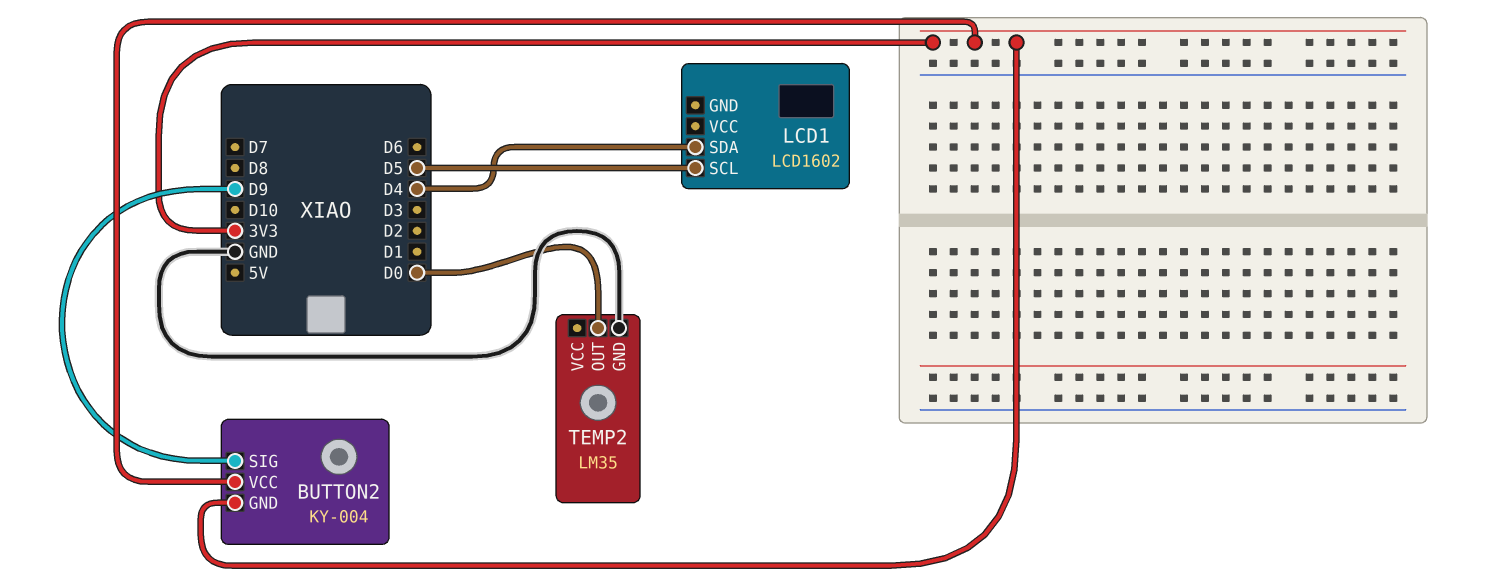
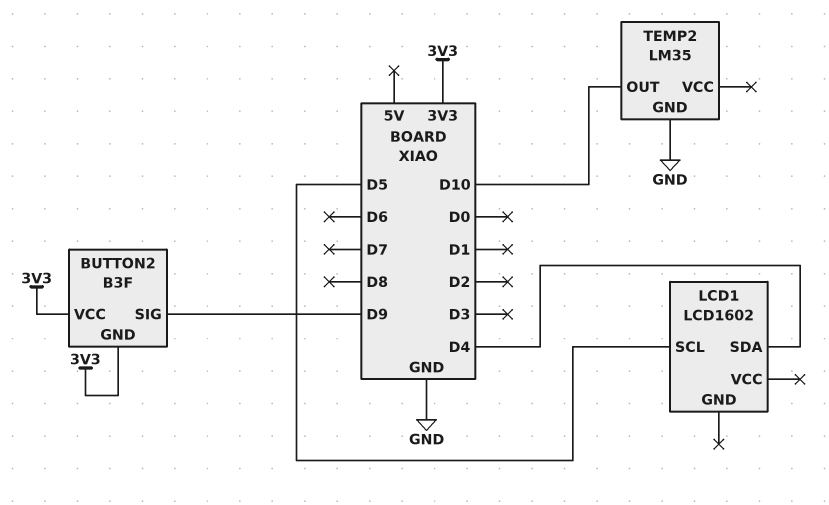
BUTTON2: KY-004 -> B3F
TEMP2 pin OUT: D0 -> D10

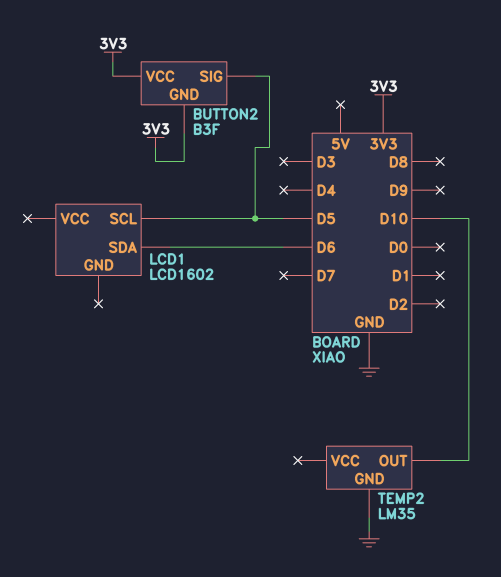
BUTTON2 pin SIG: D9 -> D5
LCD1 pin SDA: D4 -> D6

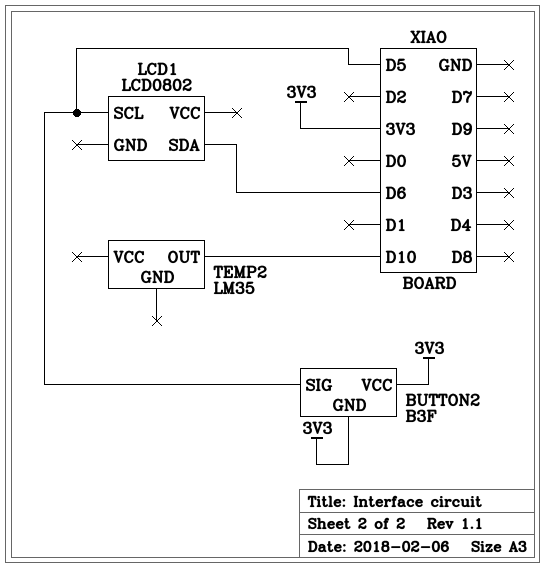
LCD1: LCD1602 -> LCD0802
TEMP2 pin GND: GND -> none

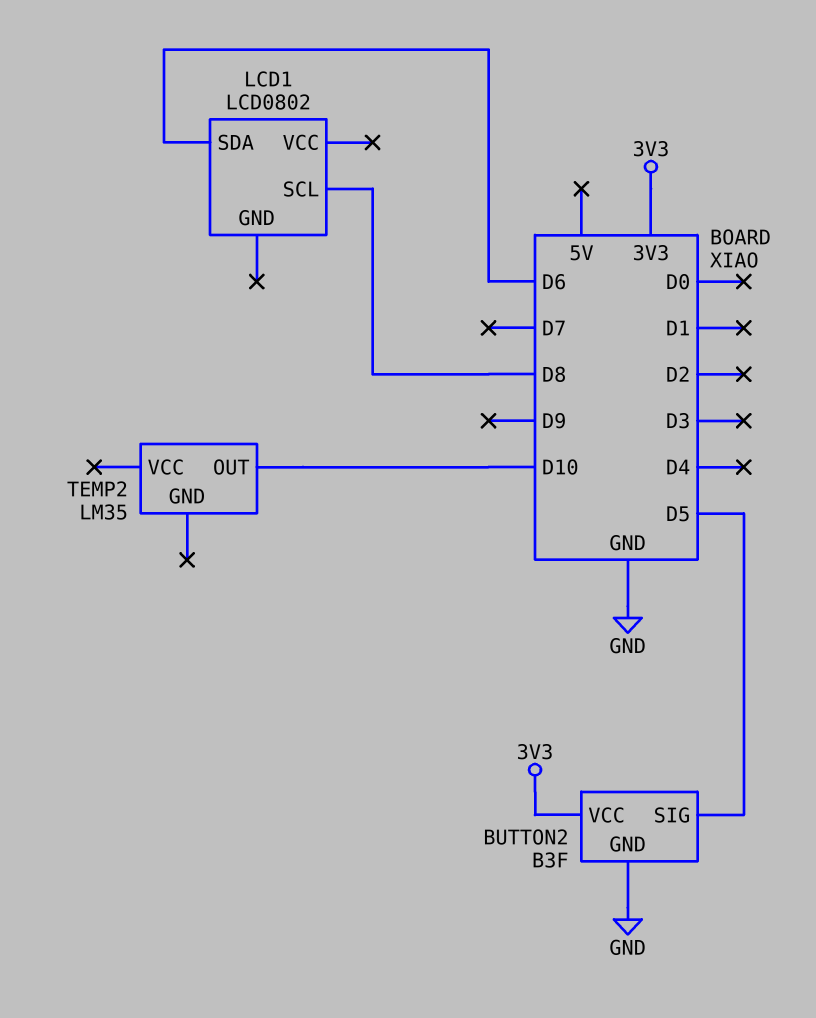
BUTTON2 pin GND: 3V3 -> GND
LCD1 pin SCL: D5 -> D8

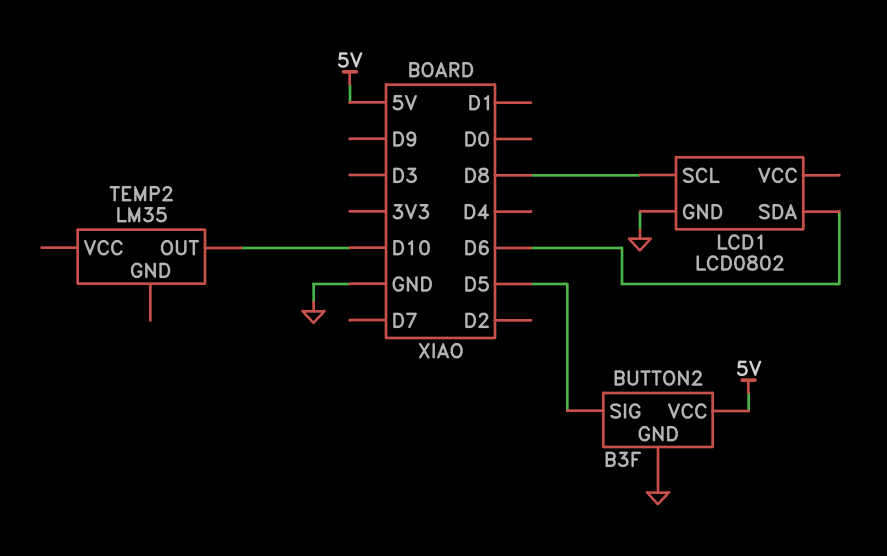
BUTTON2 pin VCC: 3V3 -> 5V
LCD1 pin GND: none -> GND

